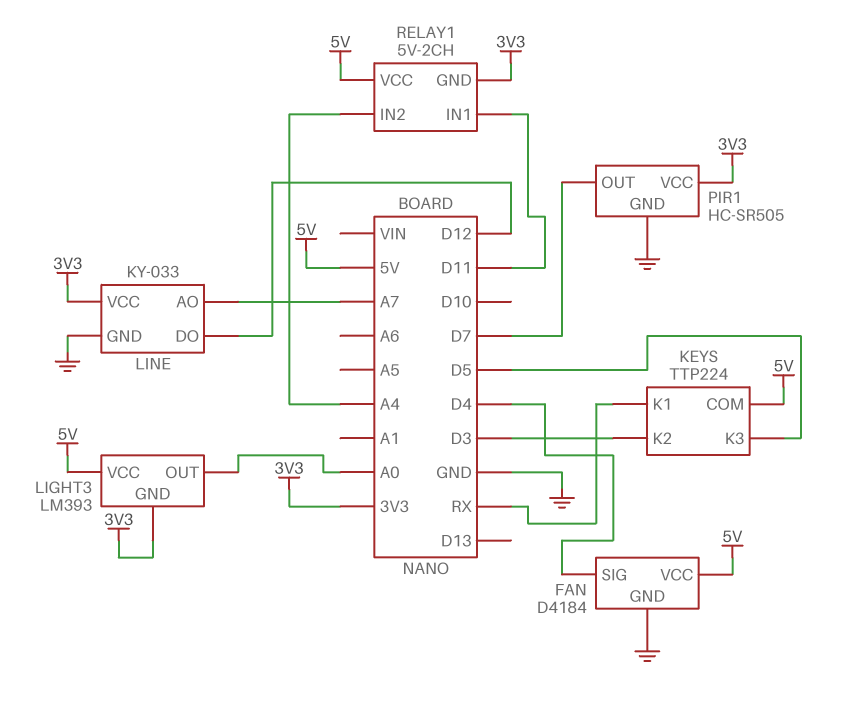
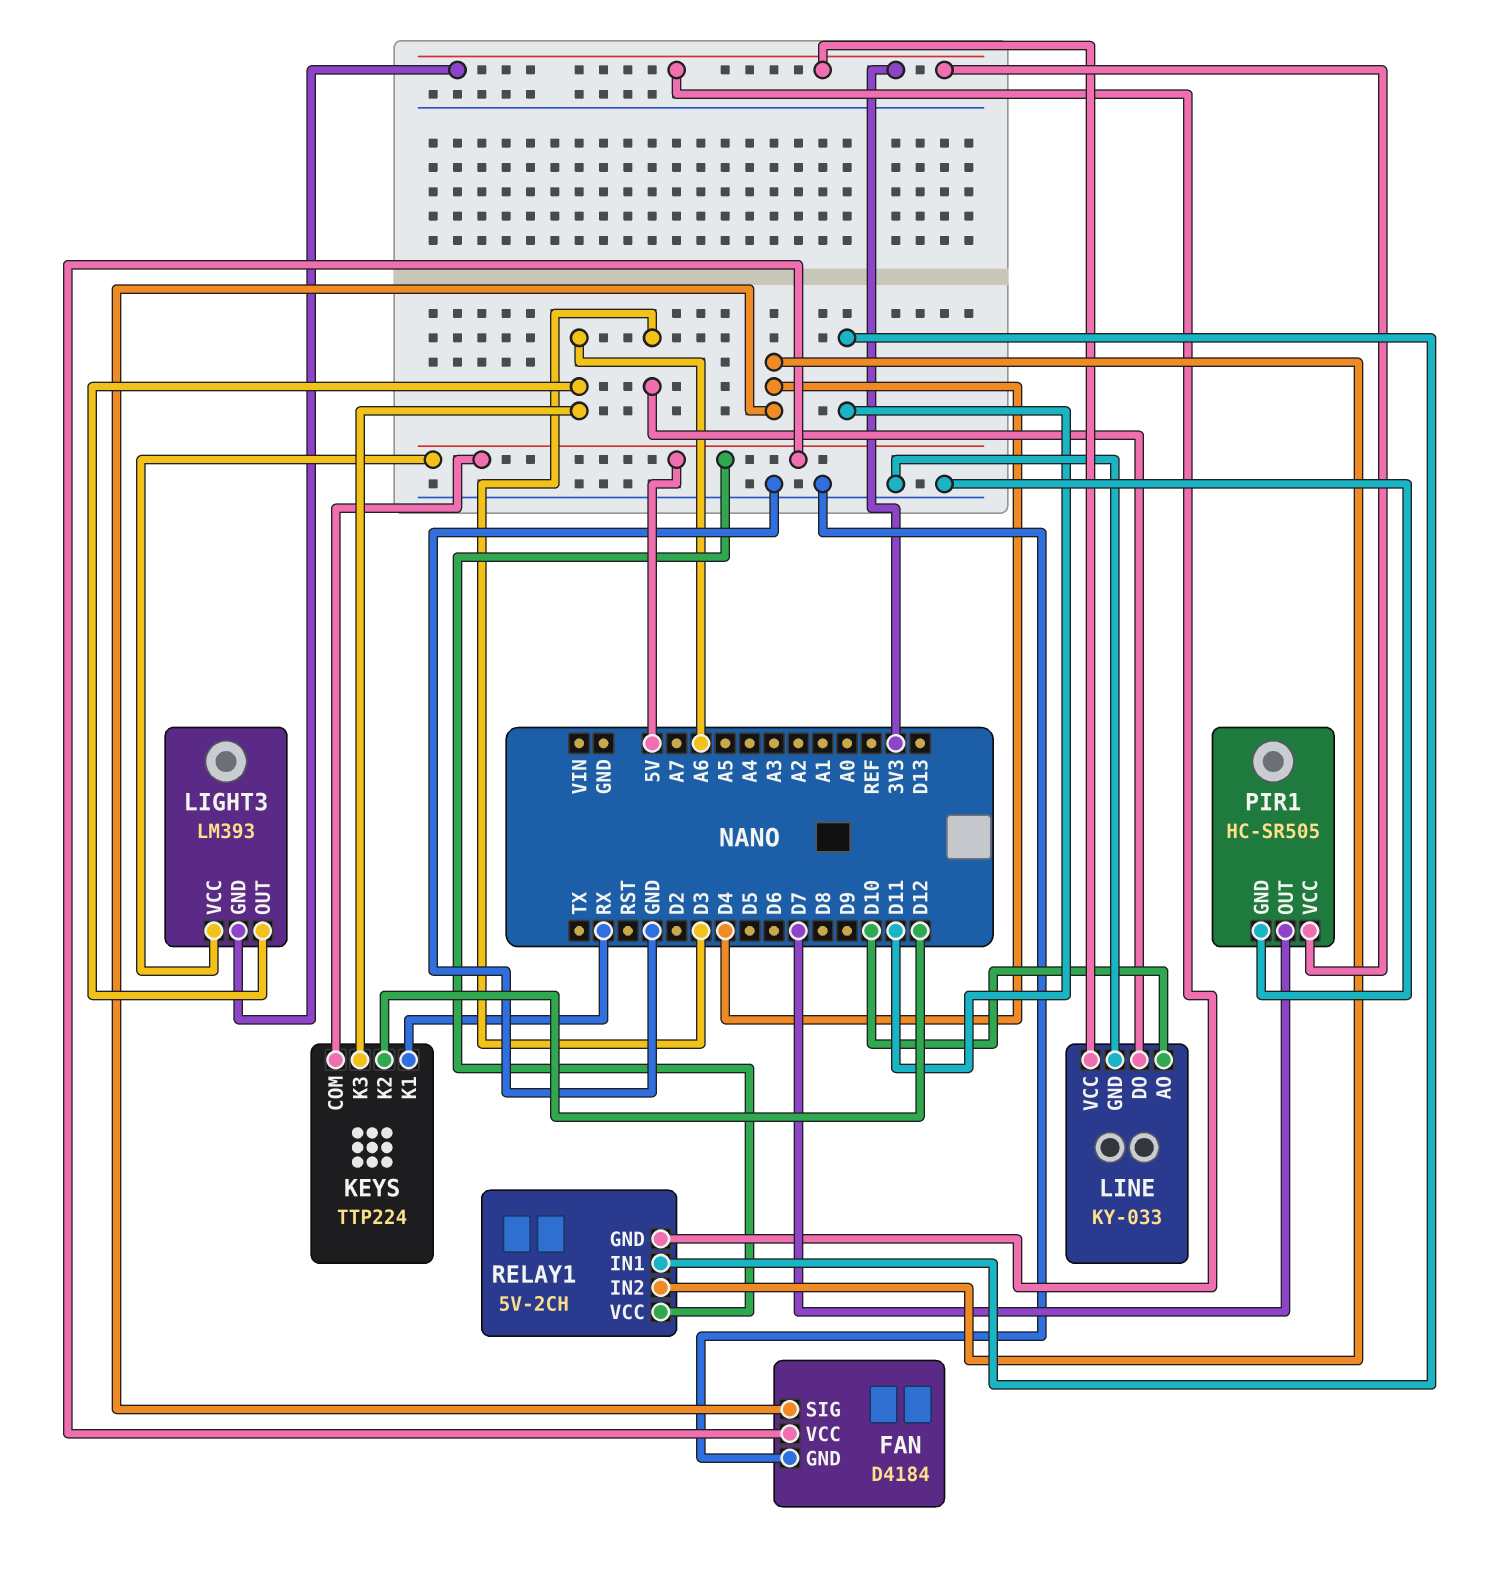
KEYS pin K2: D3 -> D12
KEYS pin K3: D5 -> A6
LIGHT3 pin OUT: A0 -> A6
LINE pin AO: A7 -> D10
LINE pin DO: D12 -> D3
RELAY1 pin IN2: A4 -> D4

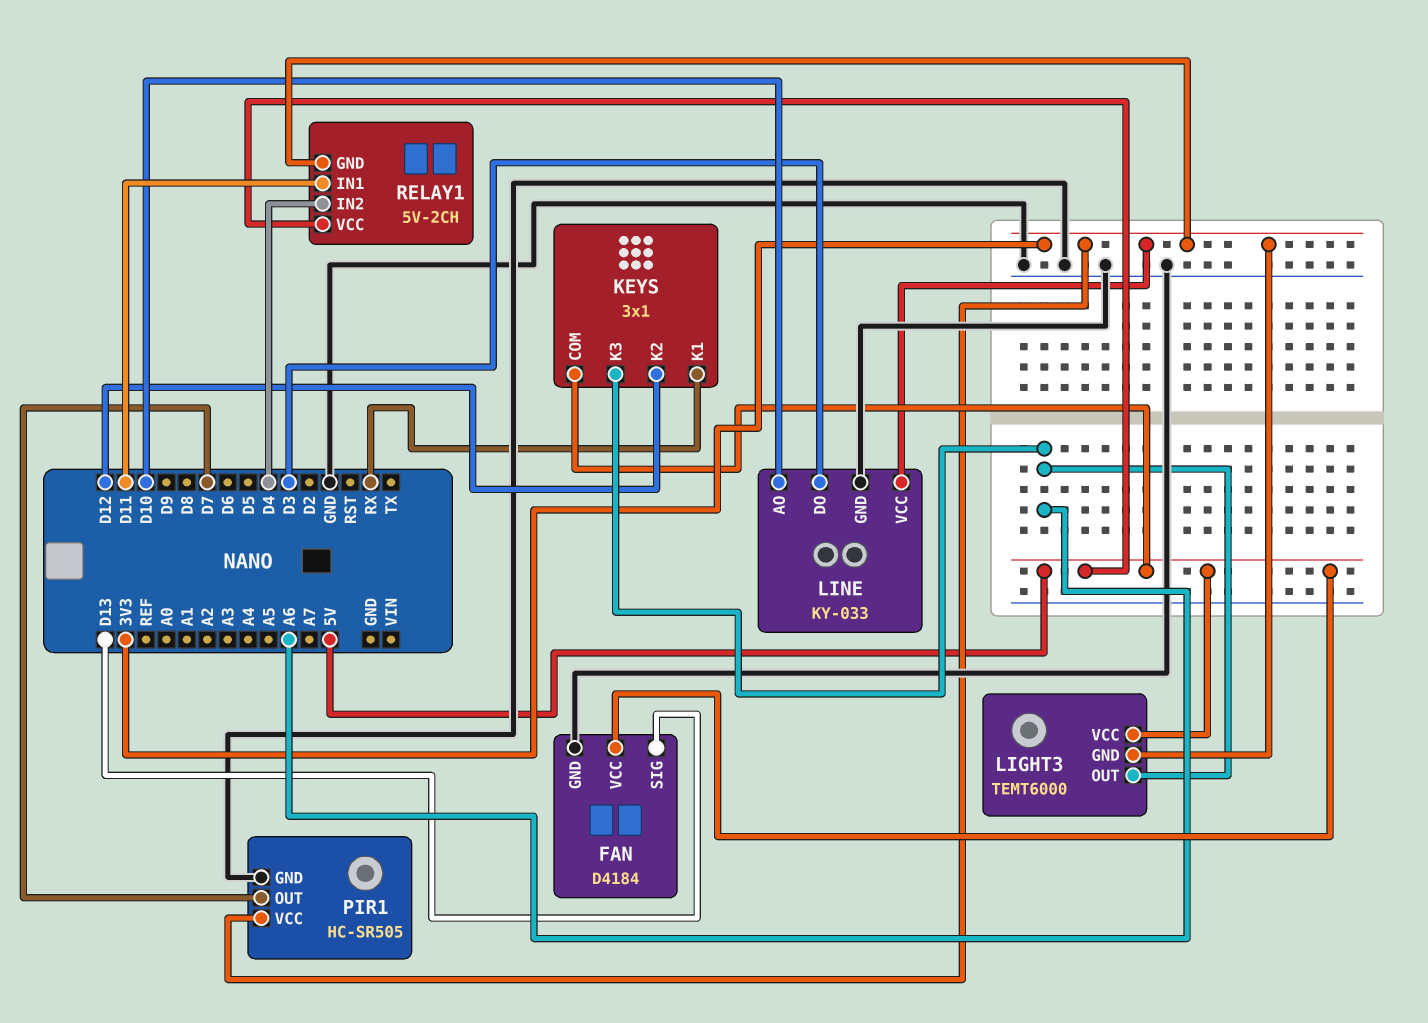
FAN pin SIG: D4 -> D13
KEYS: TTP224 -> 3x1
LIGHT3: LM393 -> TEMT6000

